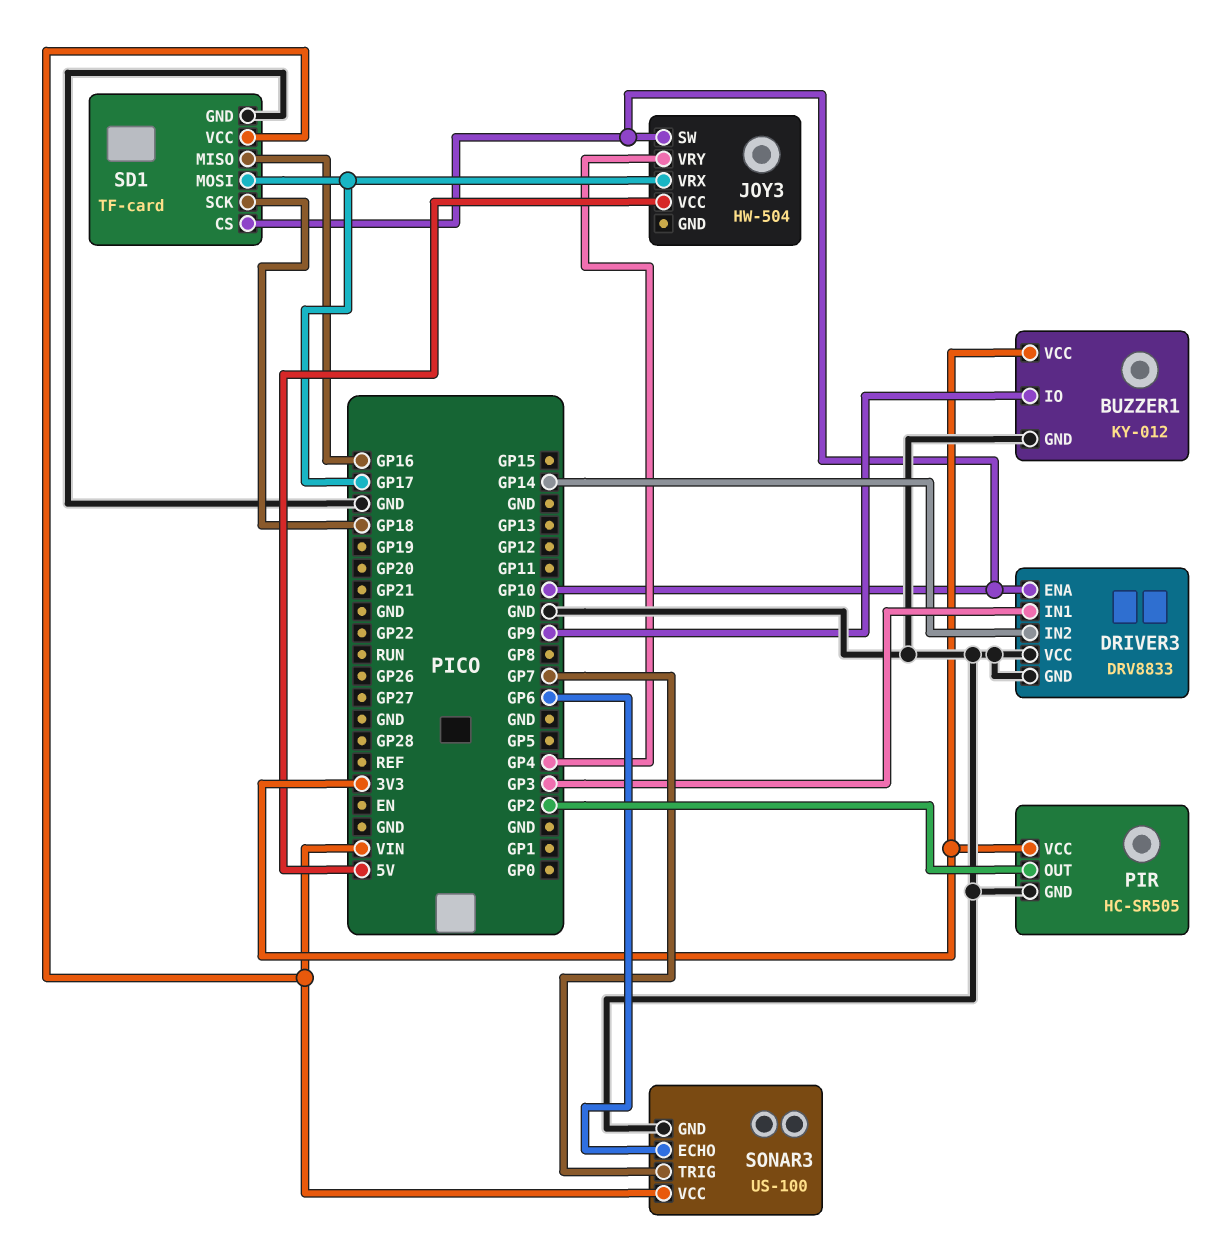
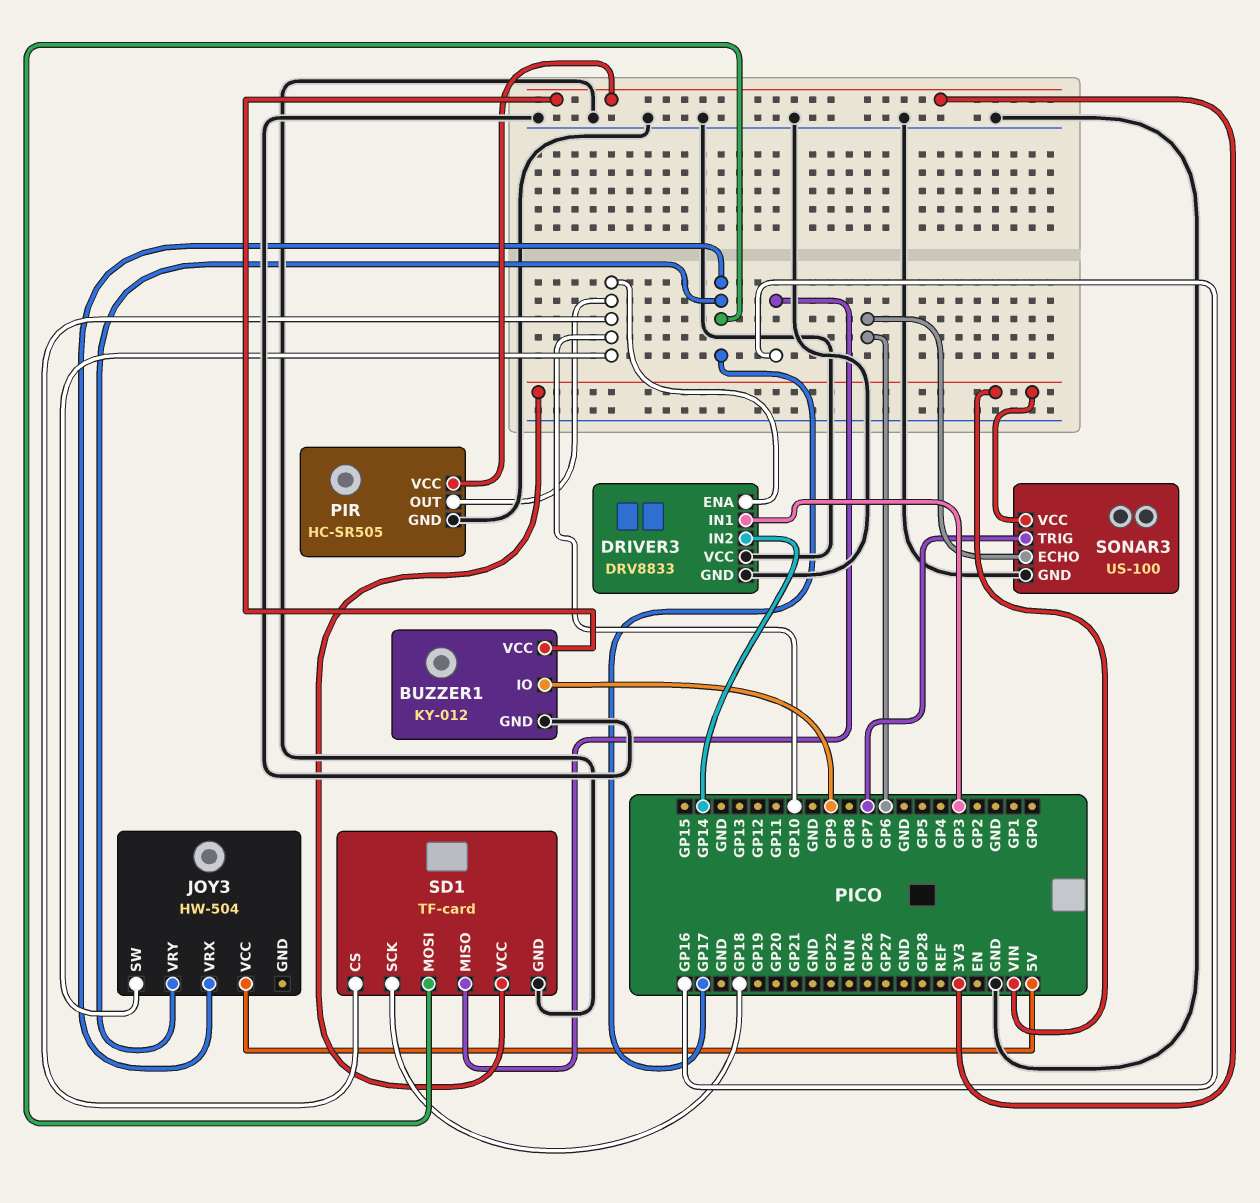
JOY3 pin VRY: GP4 -> GP17
PIR pin OUT: GP2 -> GP10

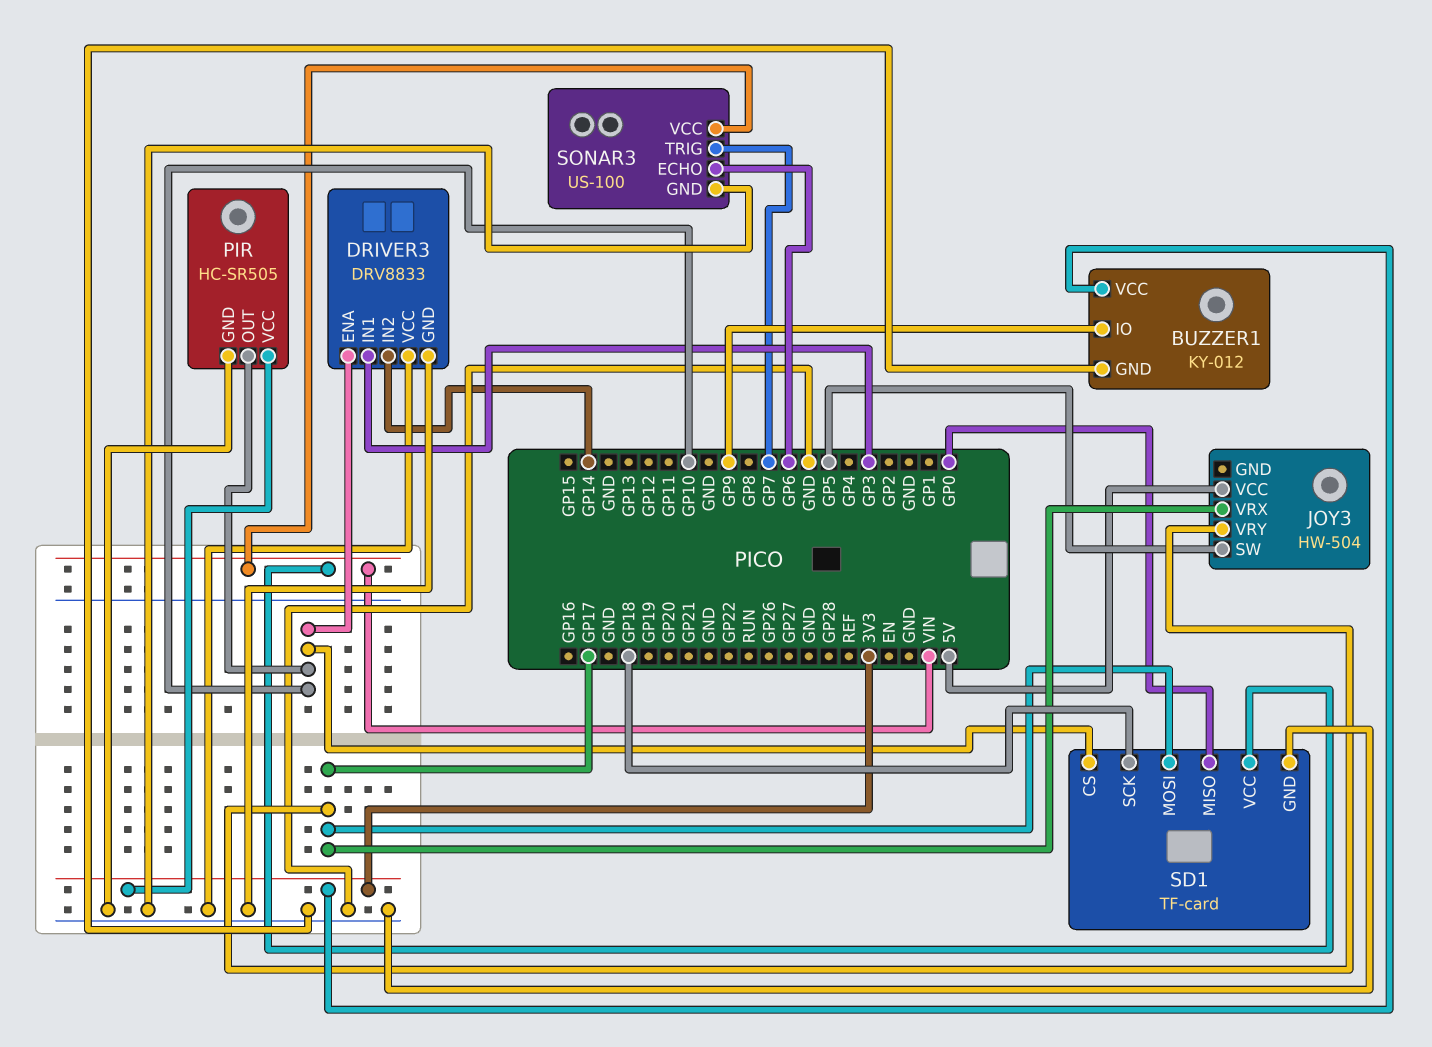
JOY3 pin SW: GP10 -> GP5
SD1 pin MISO: GP16 -> GP0

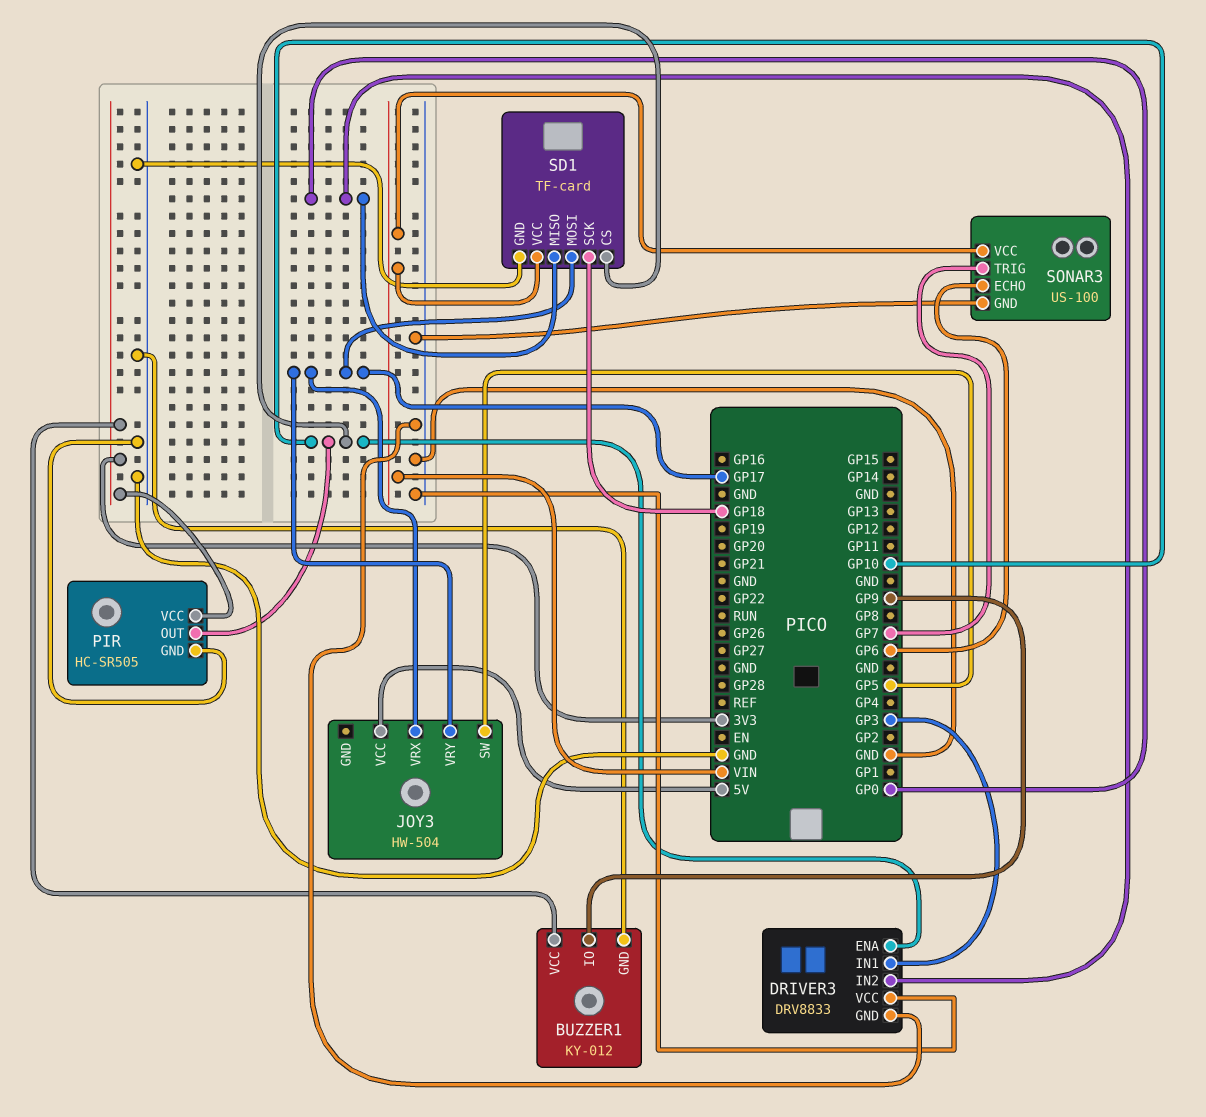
DRIVER3 pin IN2: GP14 -> GP0

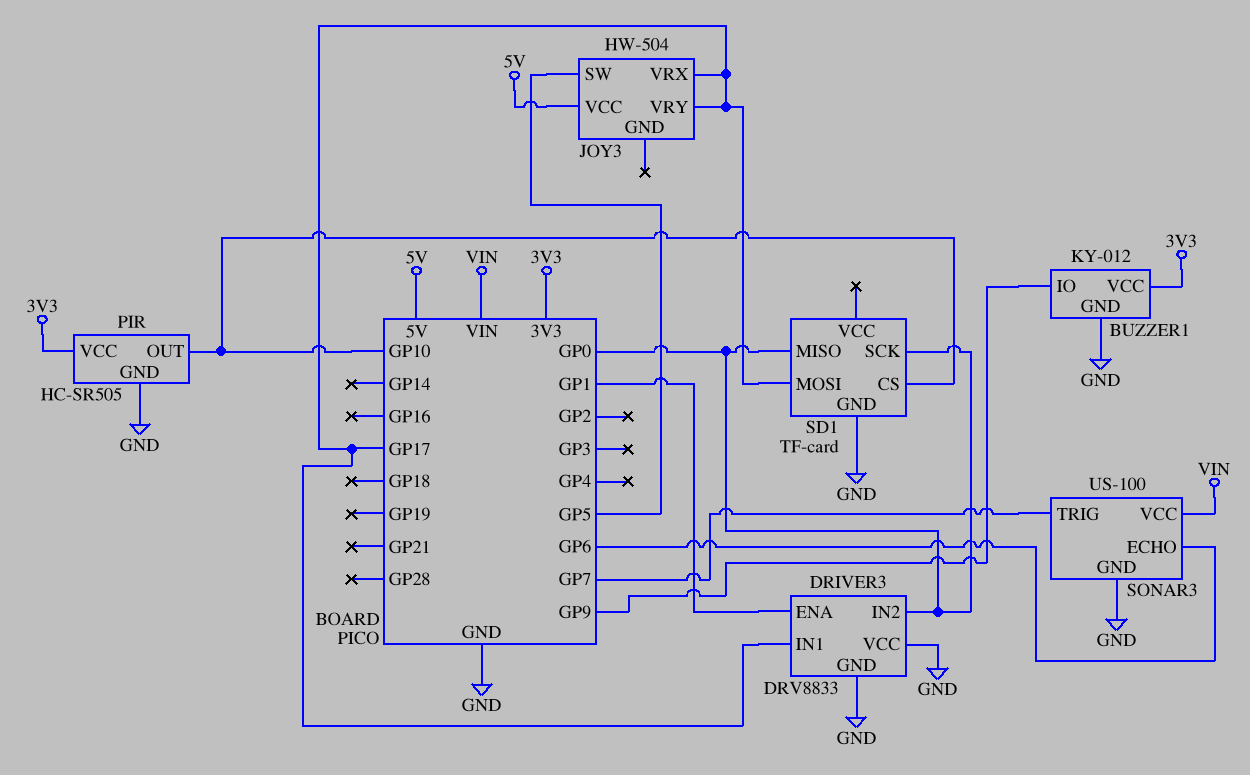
DRIVER3 pin ENA: GP10 -> GP1
DRIVER3 pin IN1: GP3 -> GP17
SD1 pin SCK: GP18 -> GP0
SD1 pin VCC: VIN -> none

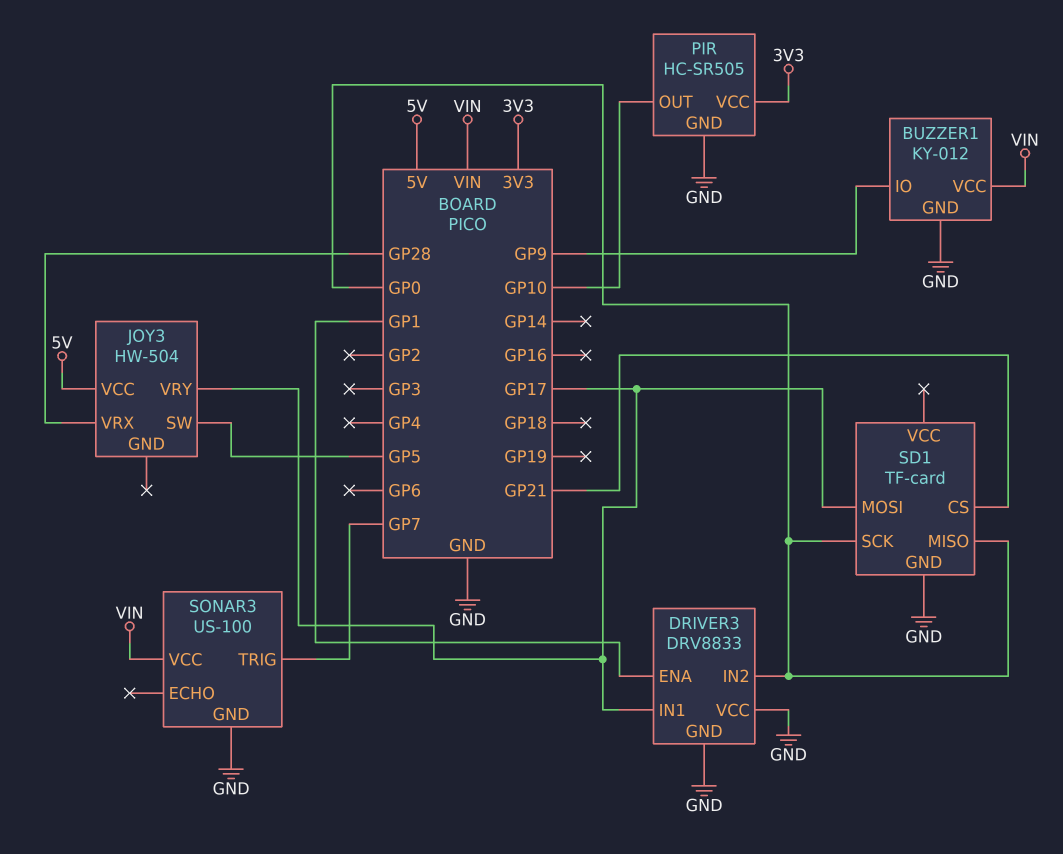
BUZZER1 pin VCC: 3V3 -> VIN
JOY3 pin VRX: GP17 -> GP28
SD1 pin CS: GP10 -> GP21
SONAR3 pin ECHO: GP6 -> none

